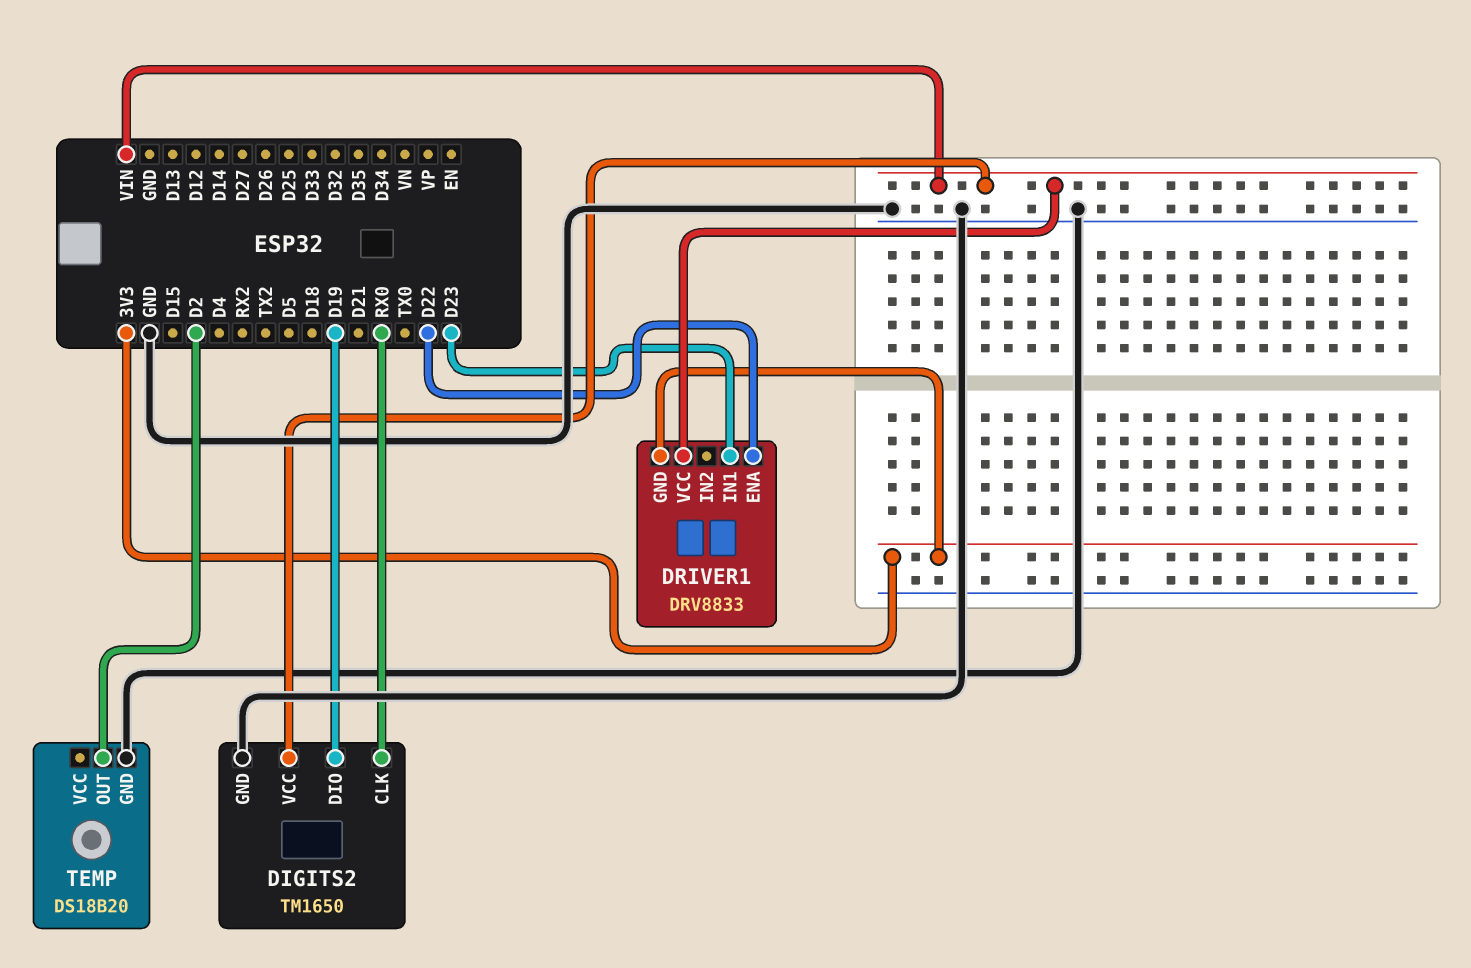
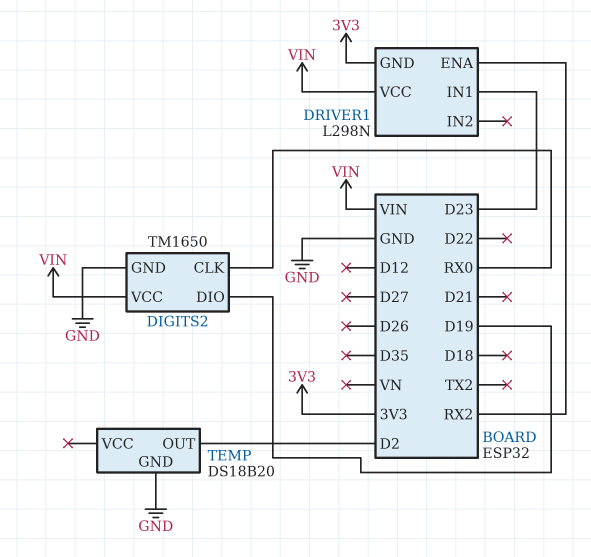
DRIVER1: DRV8833 -> L298N
DRIVER1 pin ENA: D22 -> RX2

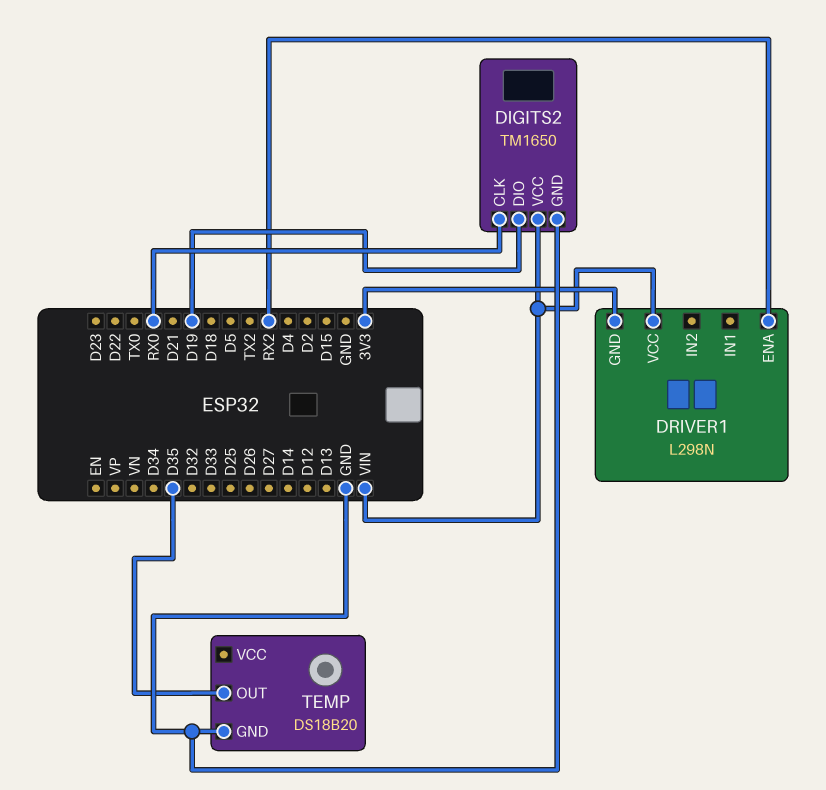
DRIVER1 pin IN1: D23 -> none
TEMP pin OUT: D2 -> D35

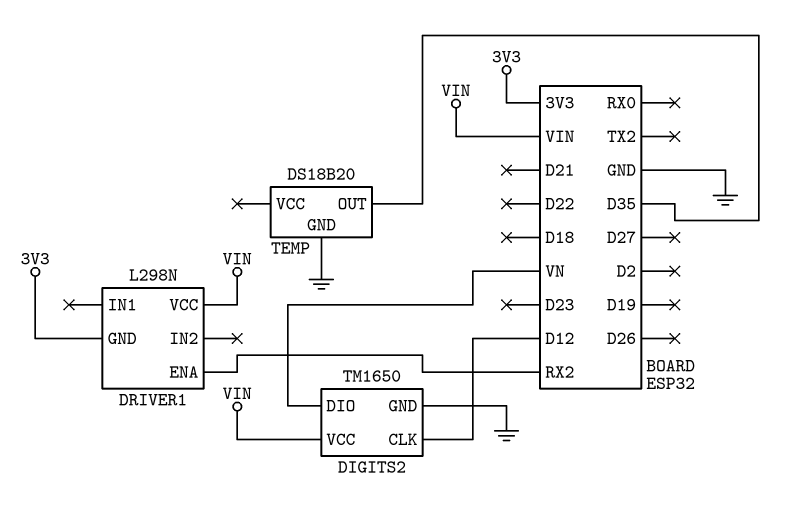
DIGITS2 pin CLK: RX0 -> D12
DIGITS2 pin DIO: D19 -> VN

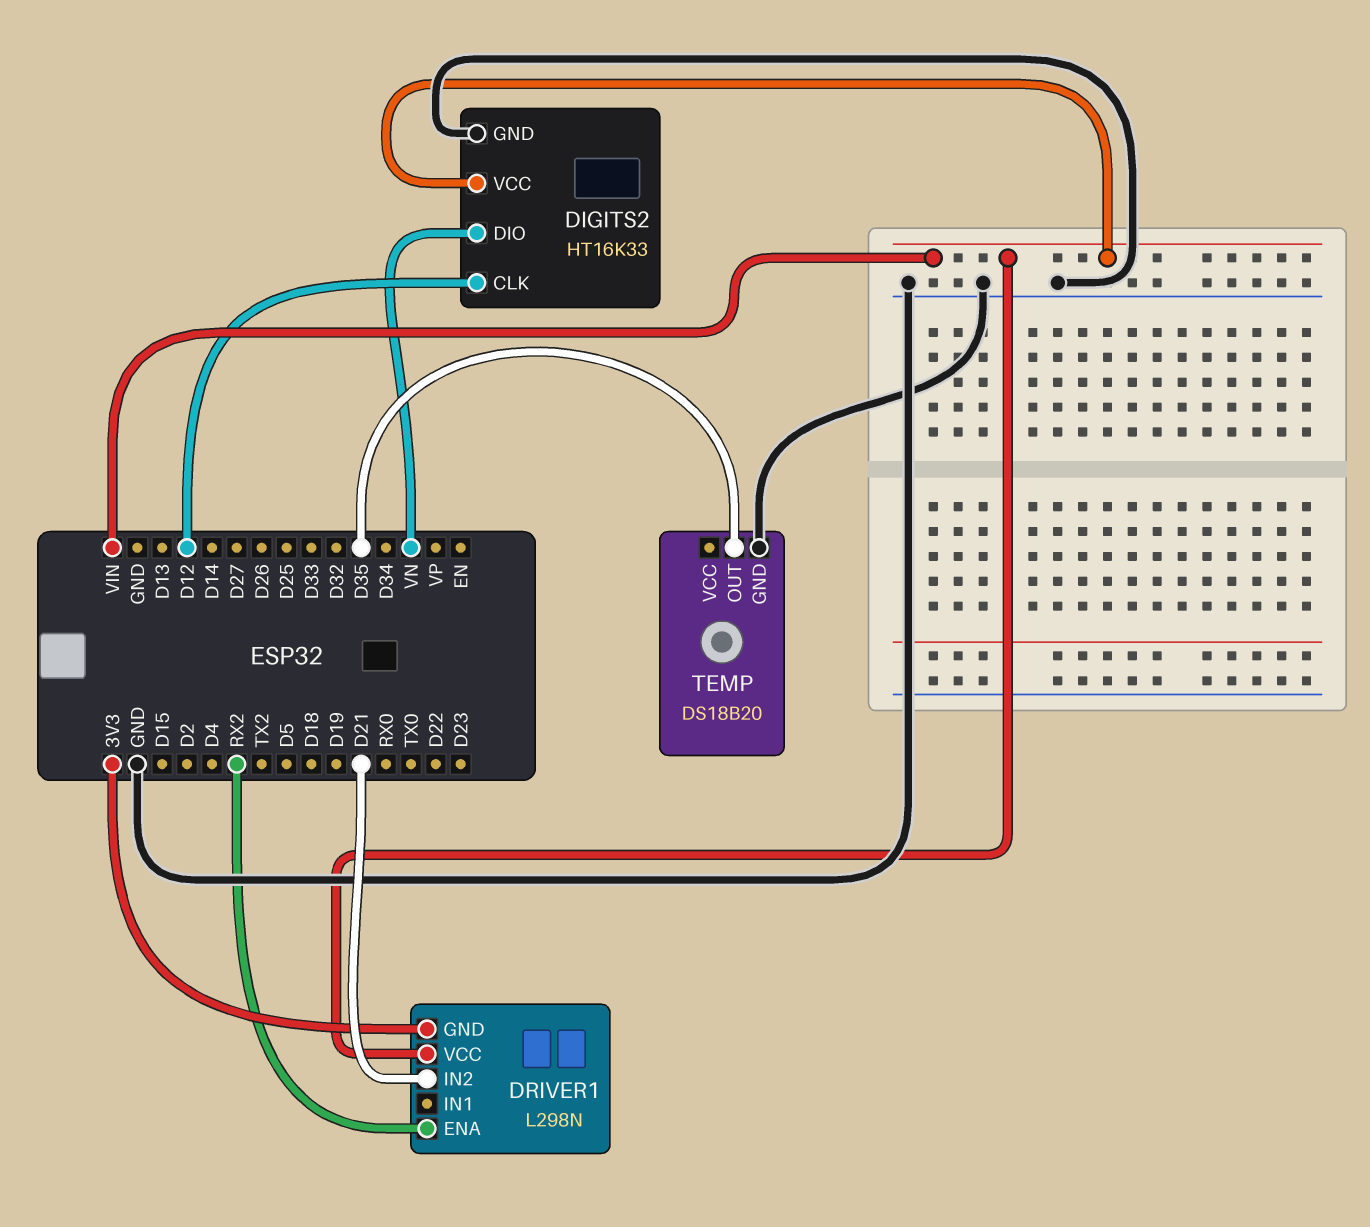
DIGITS2: TM1650 -> HT16K33
DRIVER1 pin IN2: none -> D21

